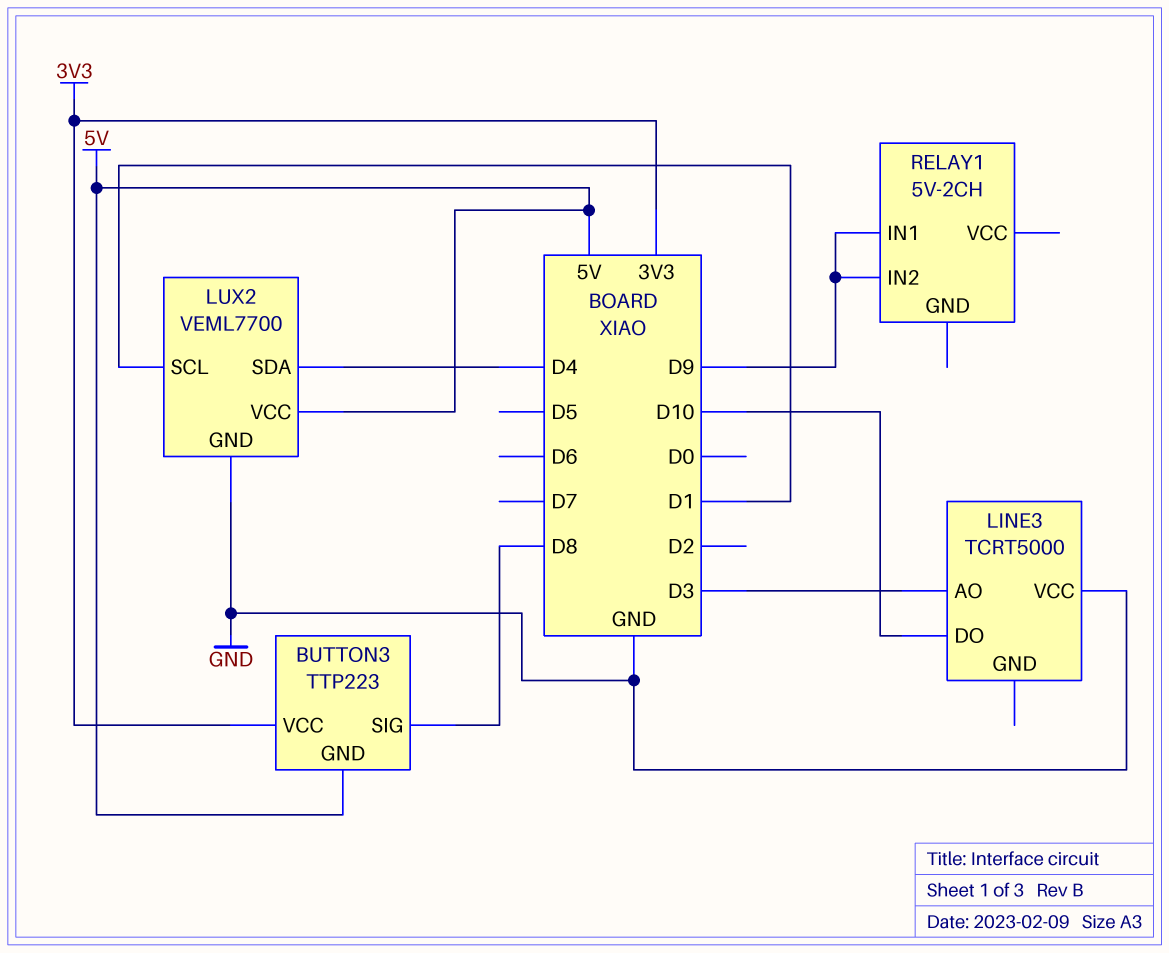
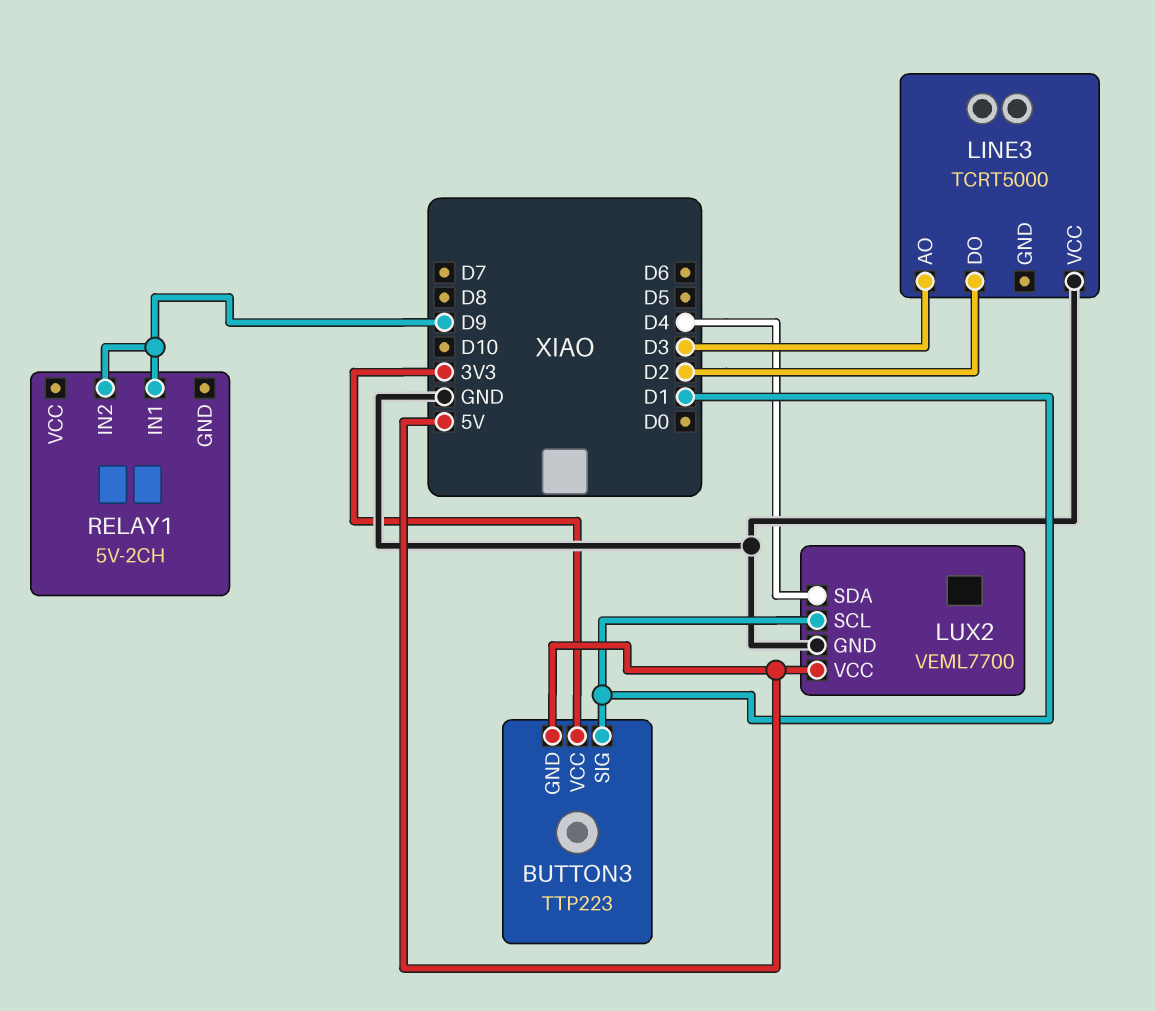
BUTTON3 pin SIG: D8 -> D1
LINE3 pin DO: D10 -> D2

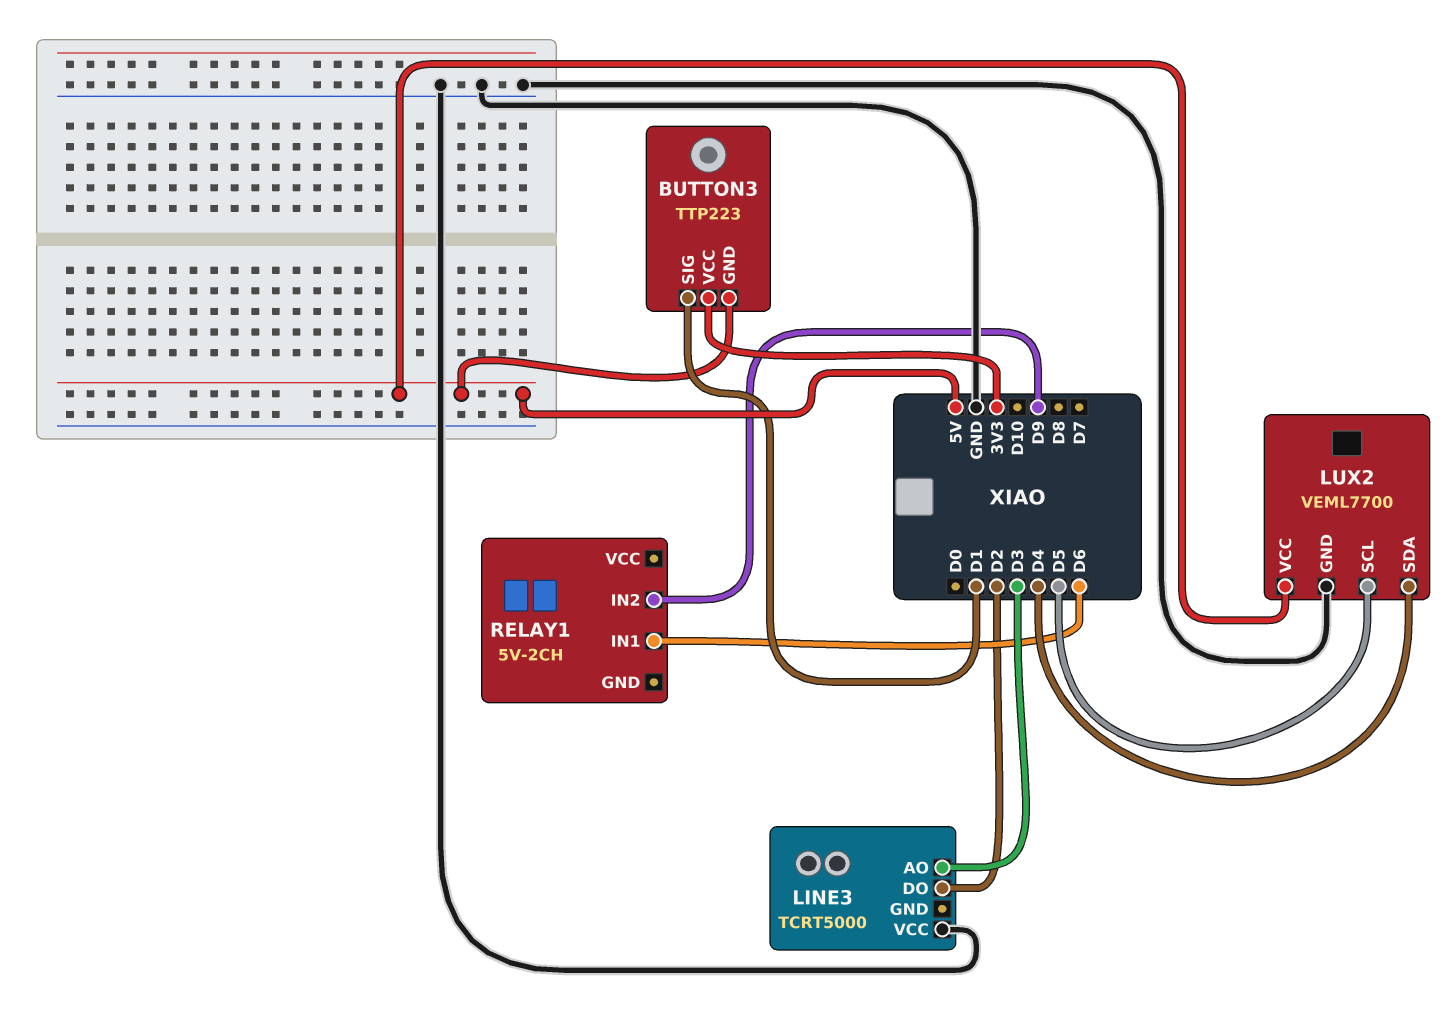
LUX2 pin SCL: D1 -> D5
RELAY1 pin IN1: D9 -> D6

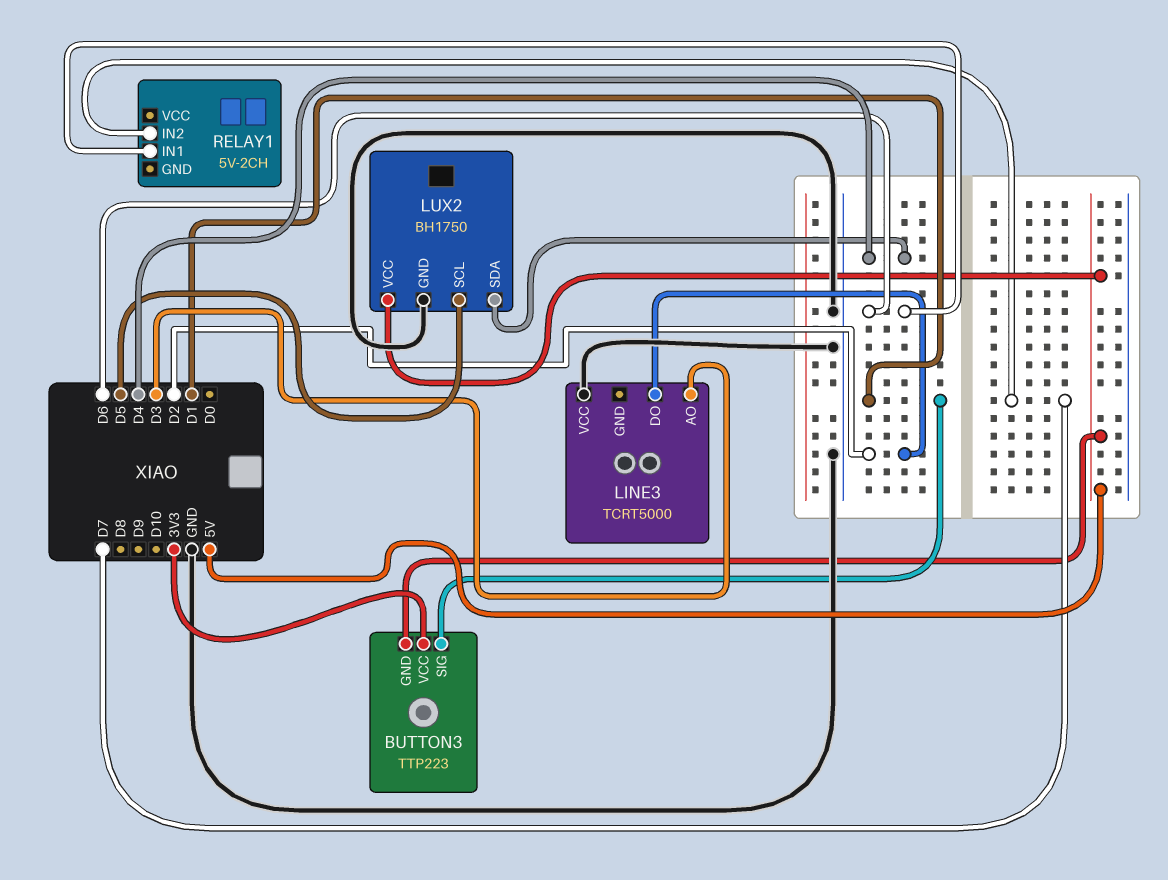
LUX2: VEML7700 -> BH1750
RELAY1 pin IN2: D9 -> D7

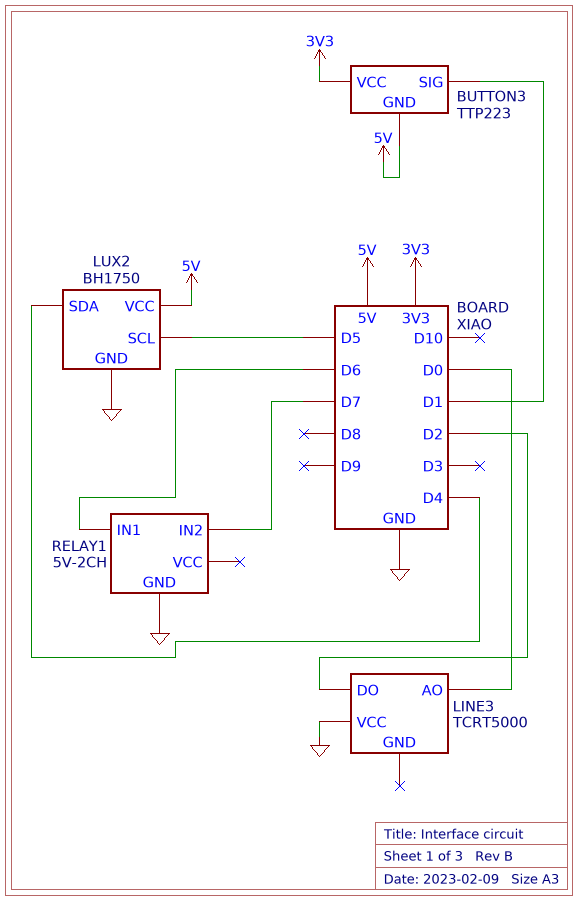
LINE3 pin AO: D3 -> D0
RELAY1 pin GND: none -> GND

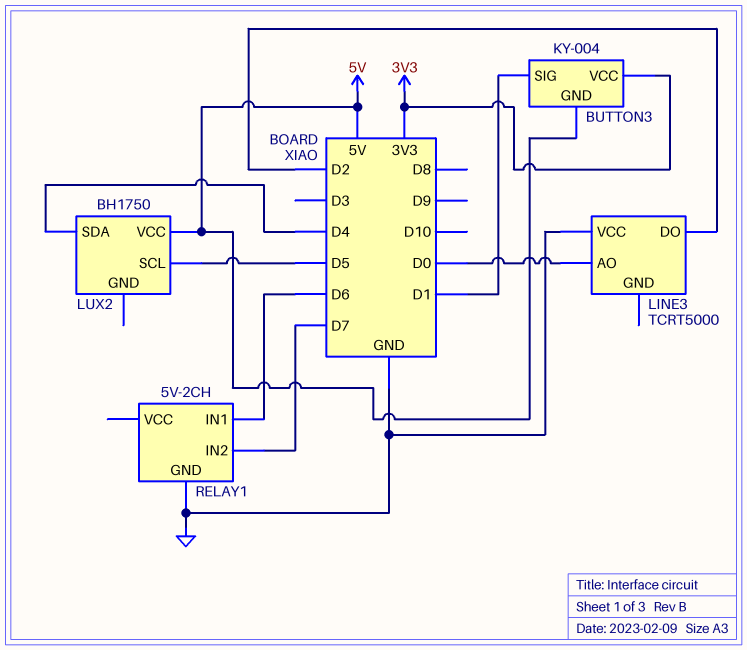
BUTTON3: TTP223 -> KY-004
LUX2 pin GND: GND -> none

